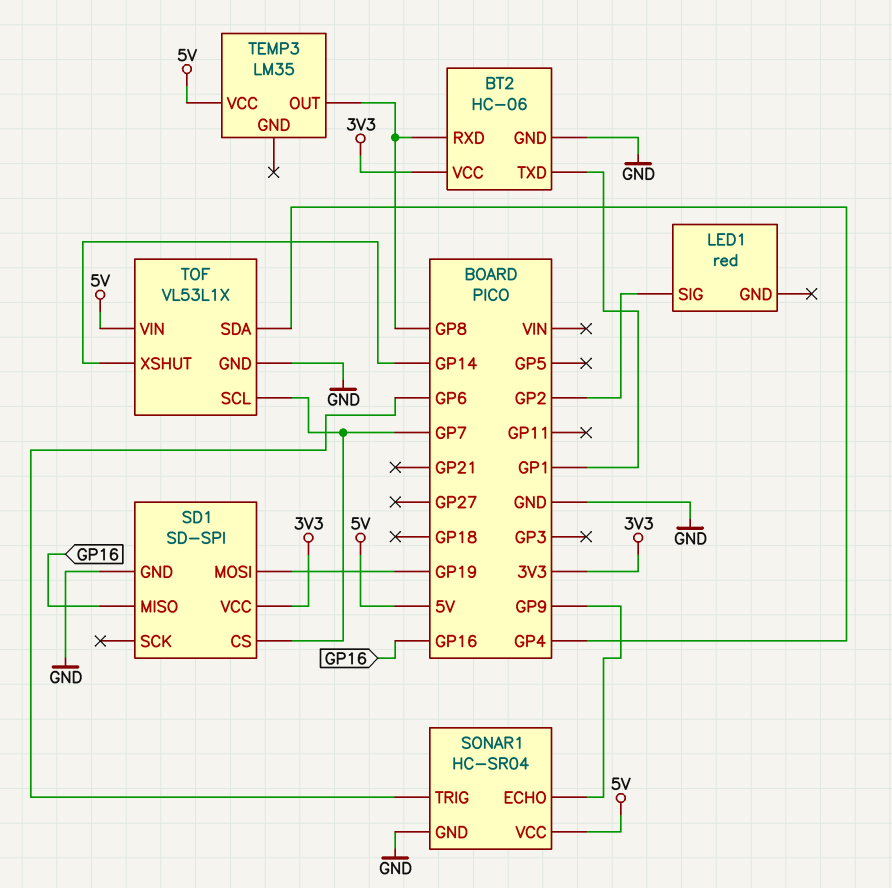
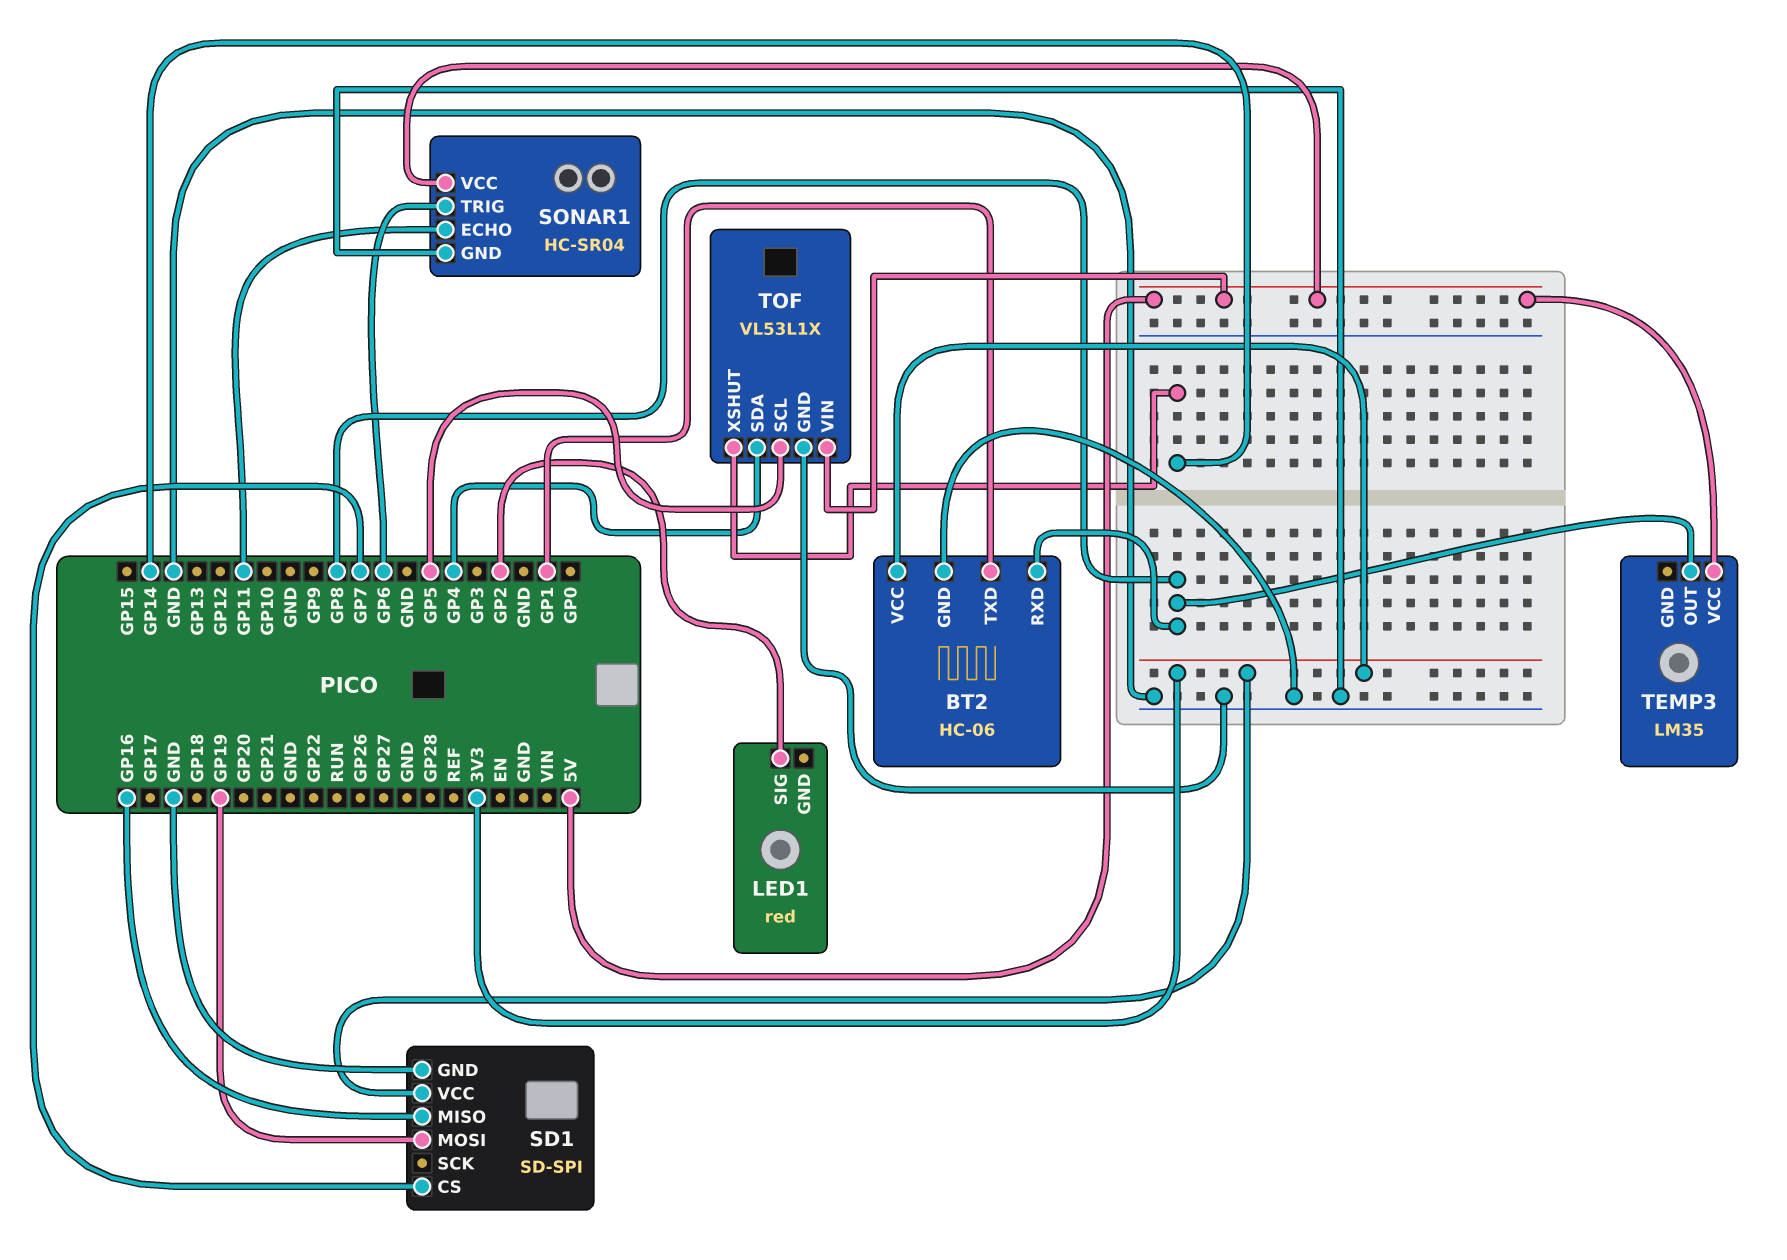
SONAR1 pin ECHO: GP9 -> GP11
TOF pin SCL: GP7 -> GP5

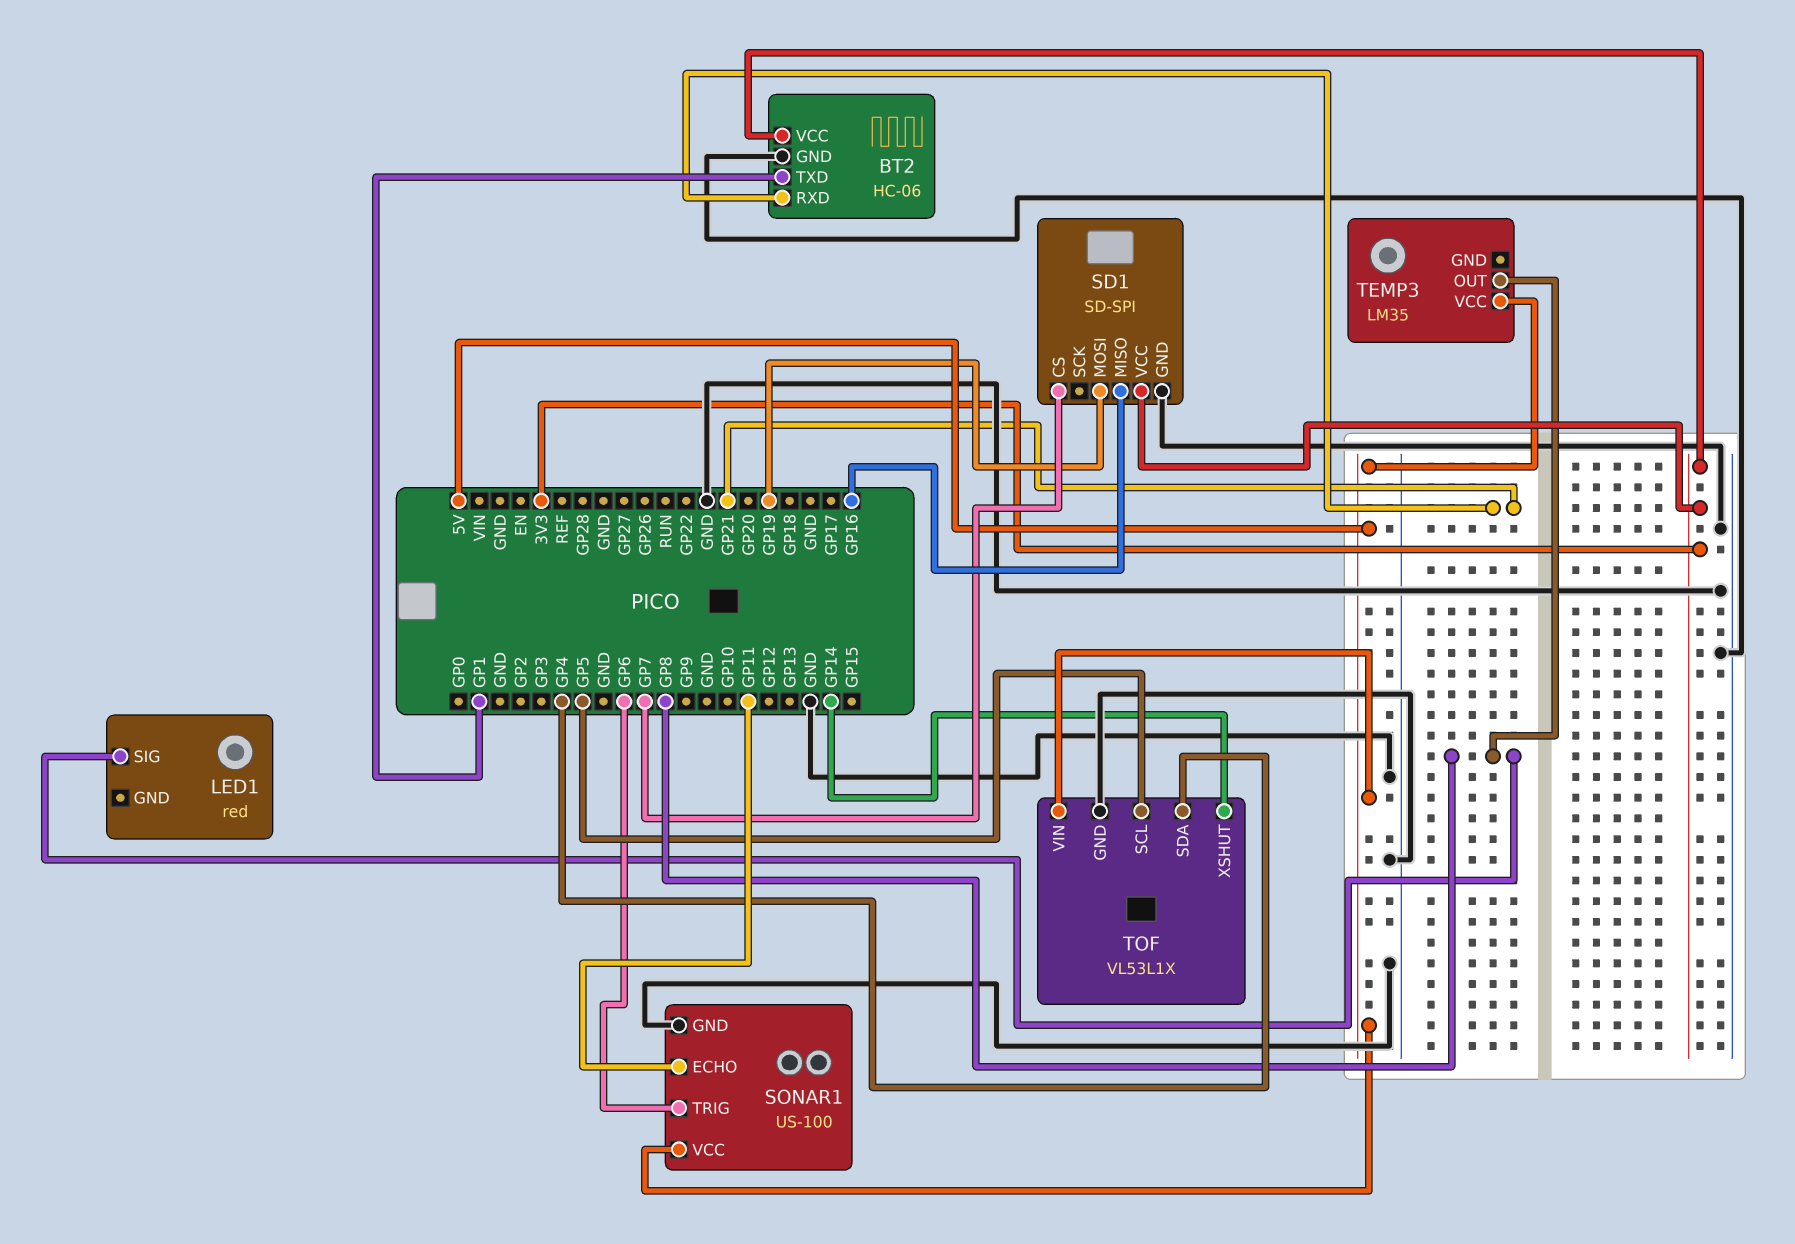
BT2 pin RXD: GP8 -> GP21
LED1 pin SIG: GP2 -> GP8
SONAR1: HC-SR04 -> US-100

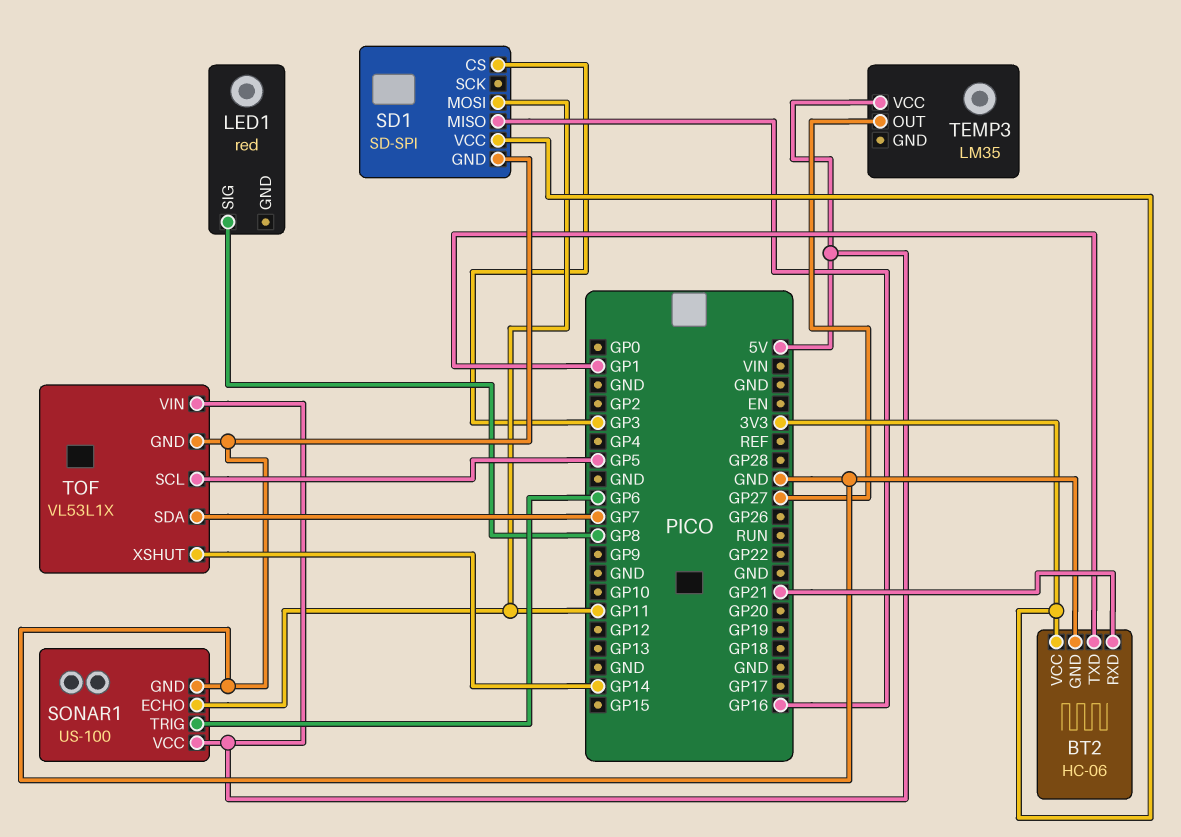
SD1 pin CS: GP7 -> GP3
SD1 pin MOSI: GP19 -> GP11
TEMP3 pin OUT: GP8 -> GP27
TOF pin SDA: GP4 -> GP7

